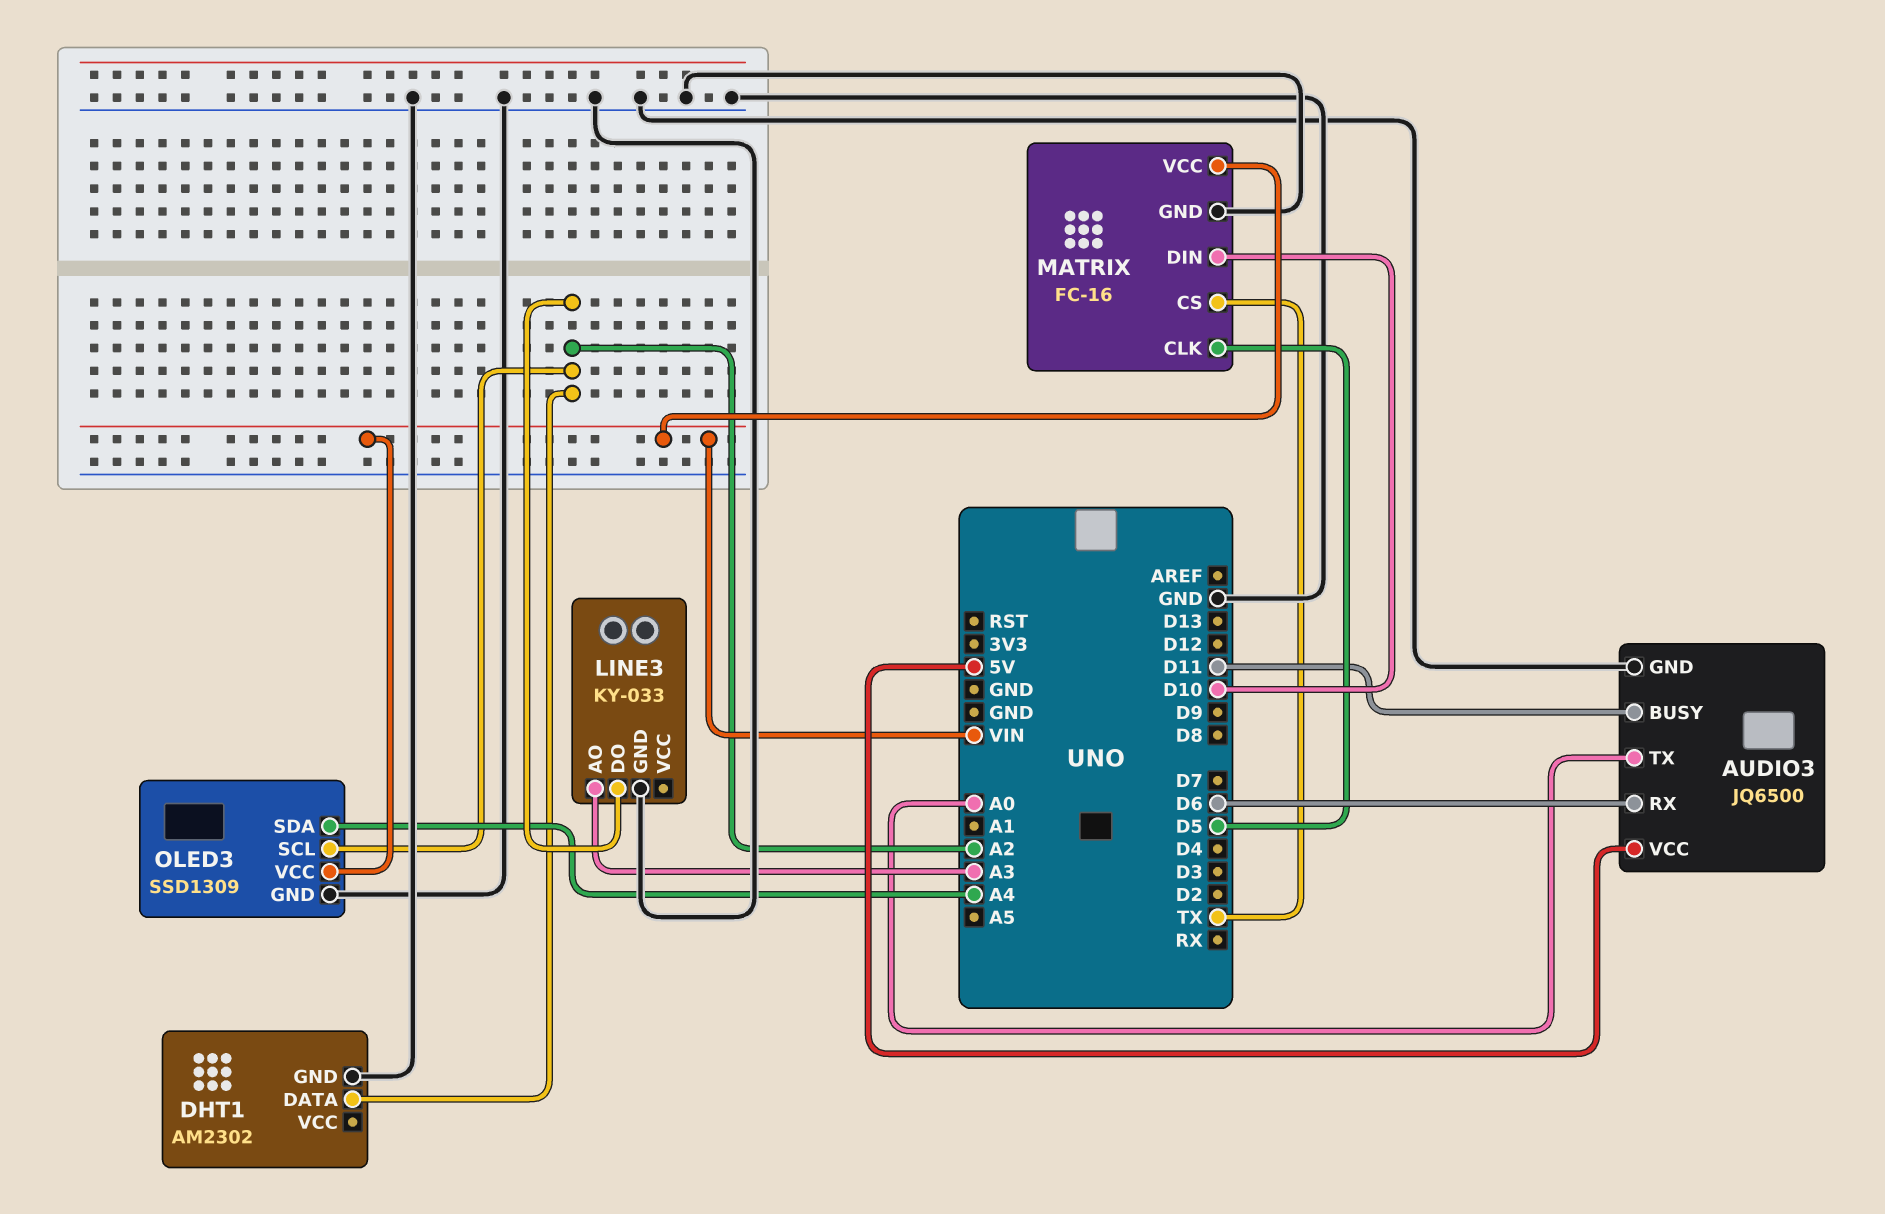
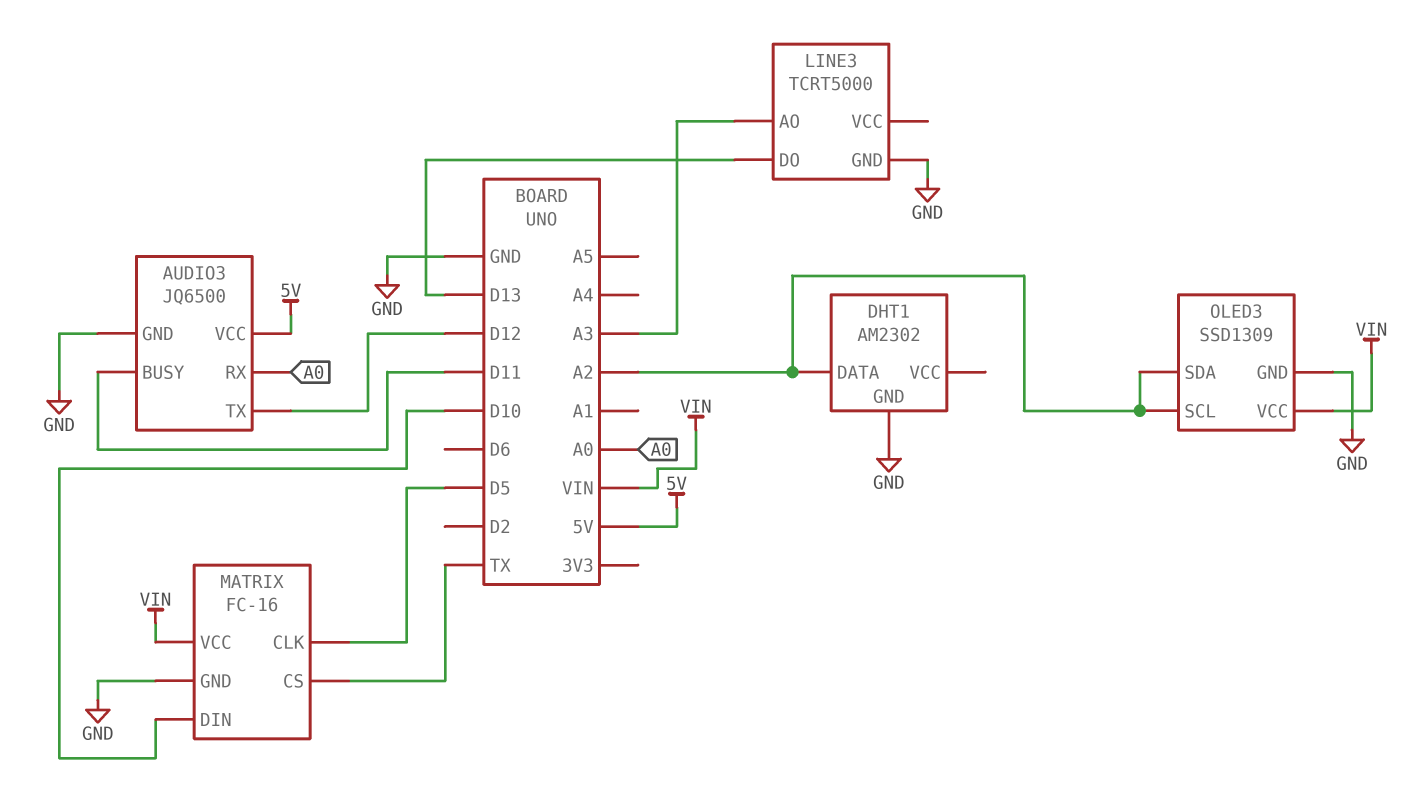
AUDIO3 pin RX: D6 -> A0
AUDIO3 pin TX: A0 -> D12
LINE3: KY-033 -> TCRT5000
LINE3 pin DO: A2 -> D13
OLED3 pin SDA: A4 -> A2

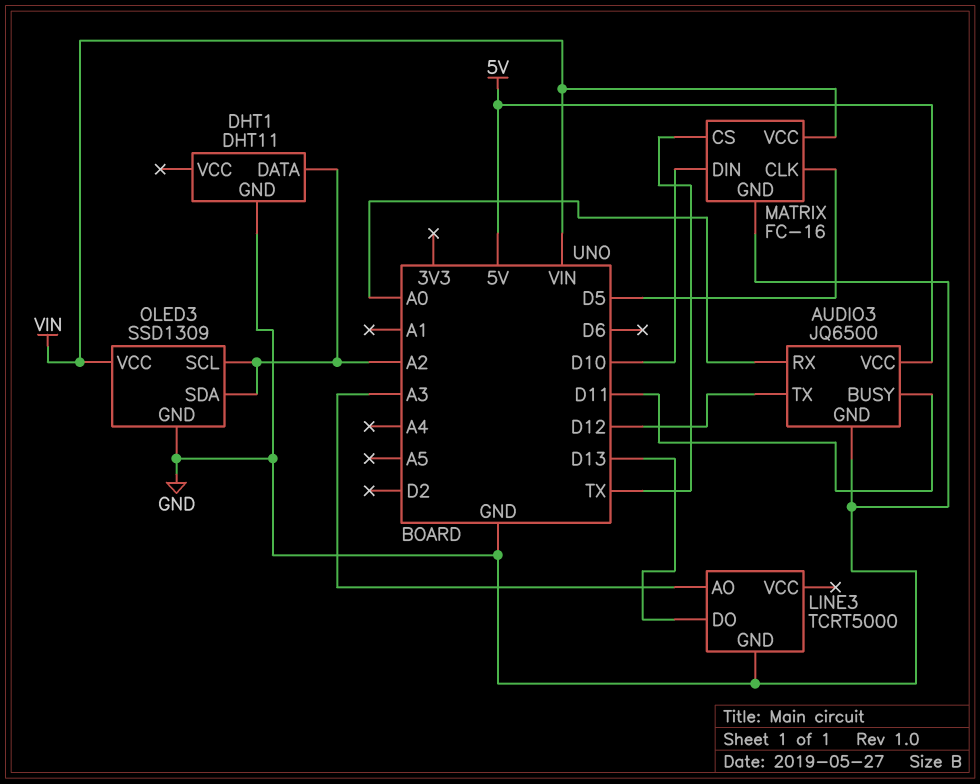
DHT1: AM2302 -> DHT11

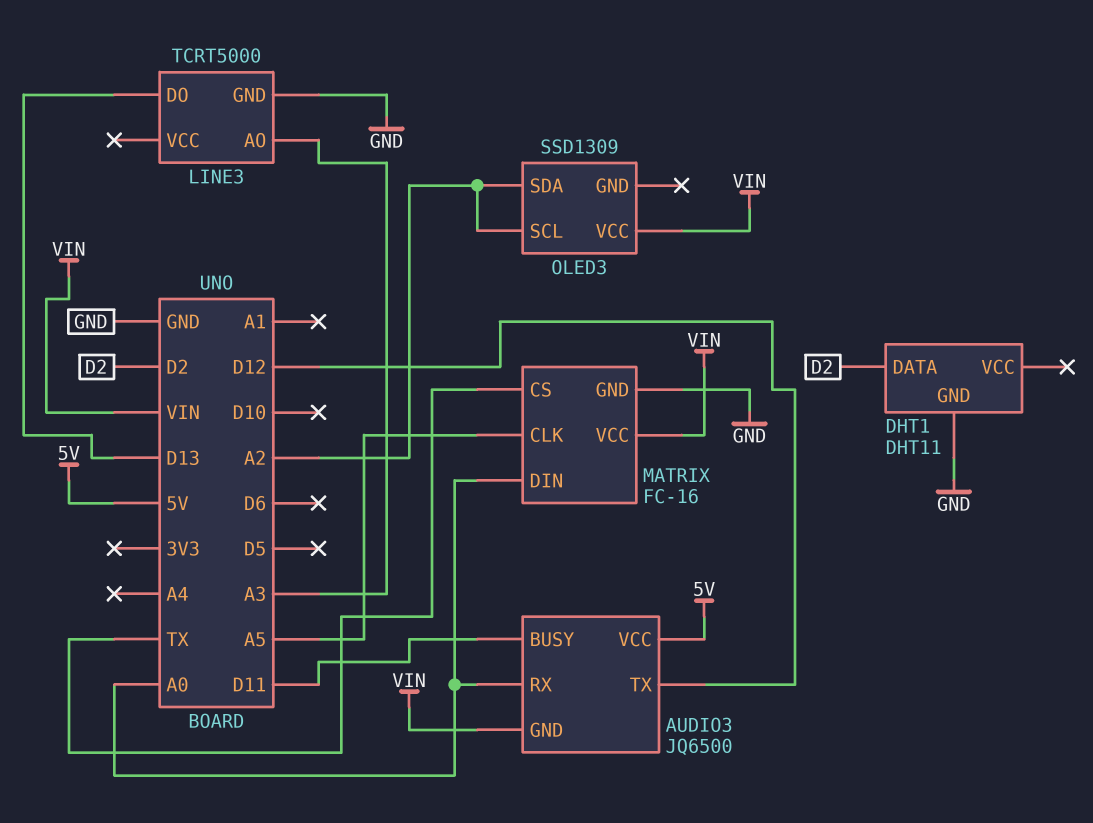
AUDIO3 pin GND: GND -> VIN
DHT1 pin DATA: A2 -> D2
MATRIX pin CLK: D5 -> A5
MATRIX pin DIN: D10 -> A0
OLED3 pin GND: GND -> none

